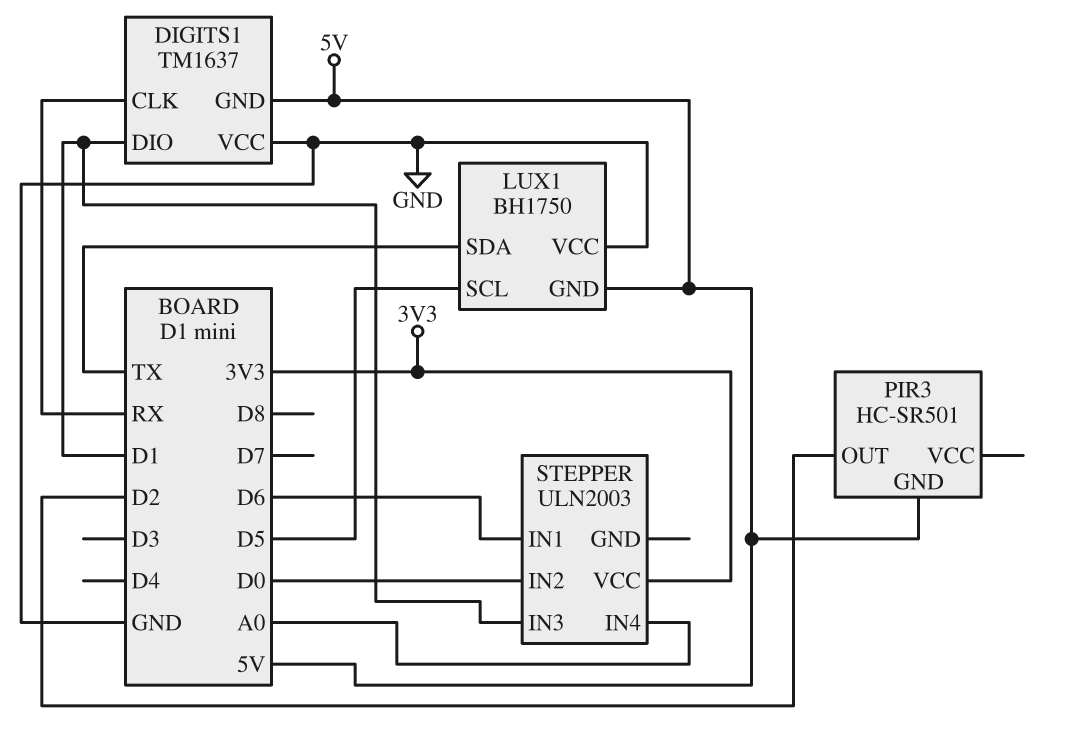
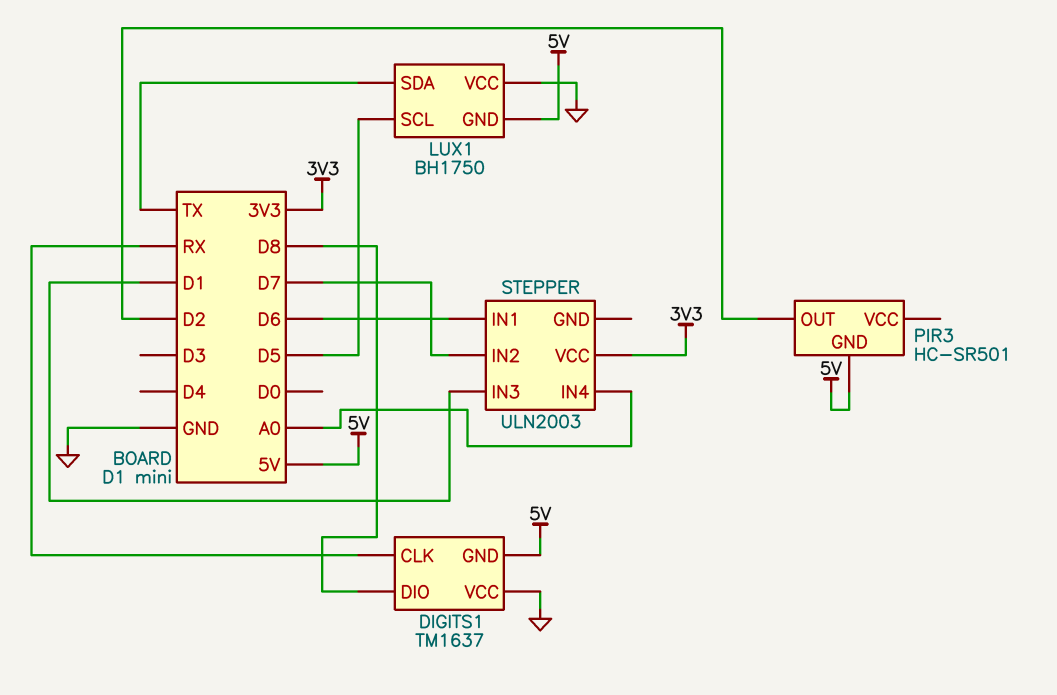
DIGITS1 pin DIO: D1 -> D8
STEPPER pin IN2: D0 -> D7

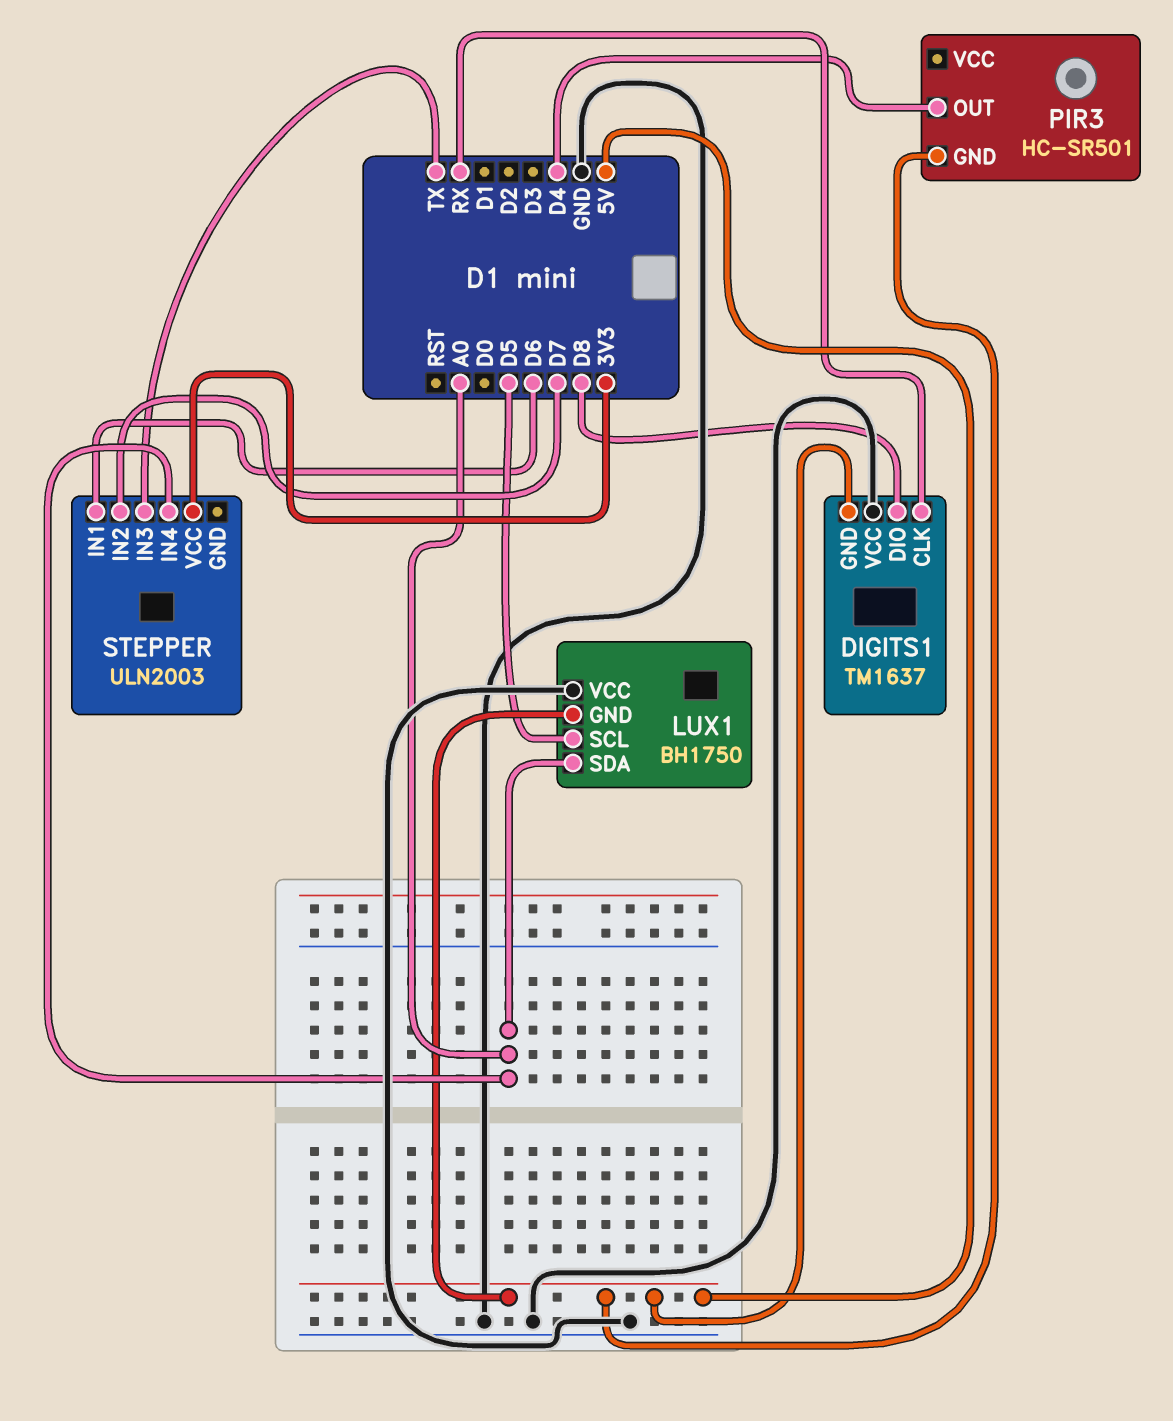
LUX1 pin SDA: TX -> A0
PIR3 pin OUT: D2 -> D4
STEPPER pin IN3: D1 -> TX

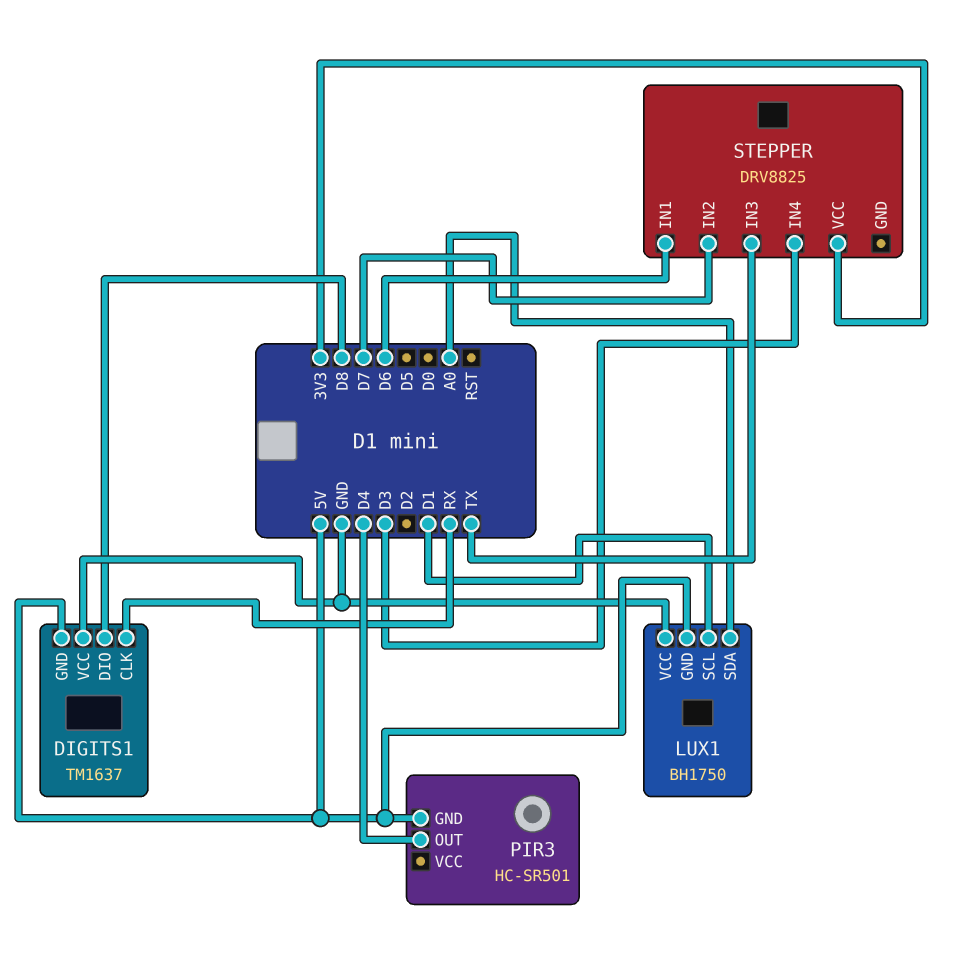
LUX1 pin SCL: D5 -> D1
STEPPER: ULN2003 -> DRV8825
STEPPER pin IN4: A0 -> D3

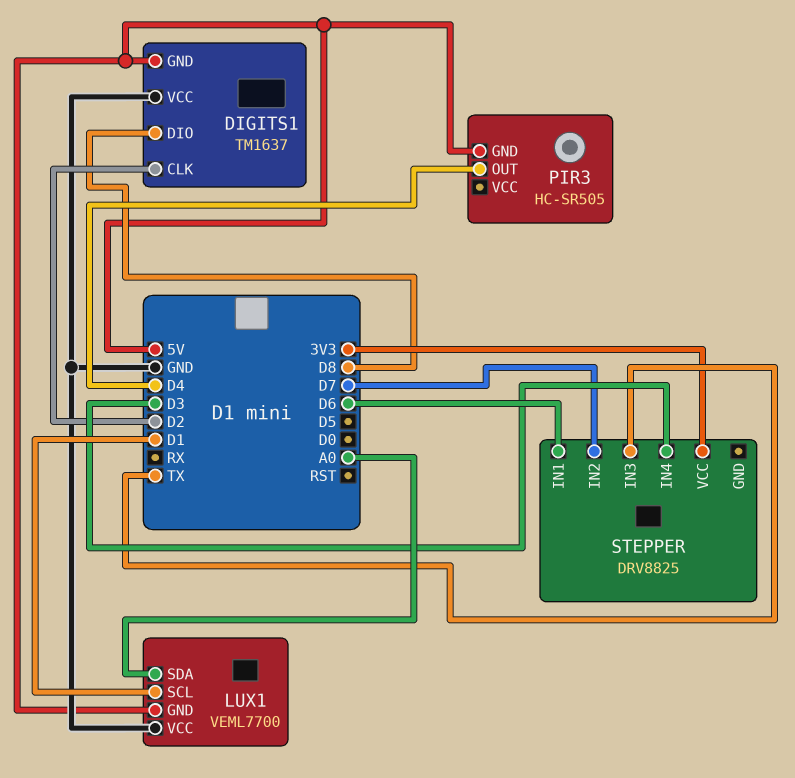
DIGITS1 pin CLK: RX -> D2
LUX1: BH1750 -> VEML7700
PIR3: HC-SR501 -> HC-SR505

